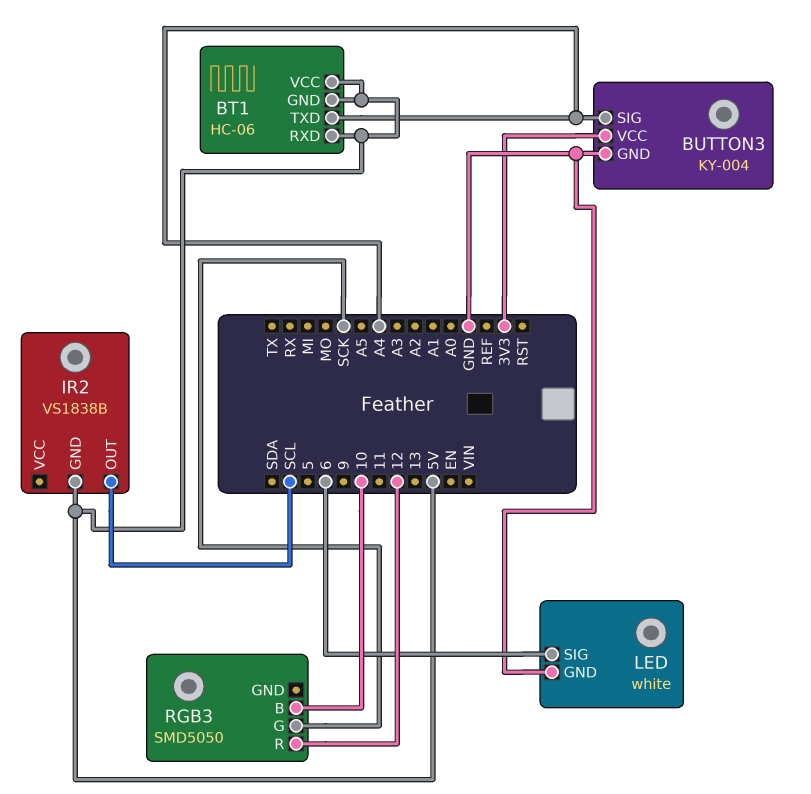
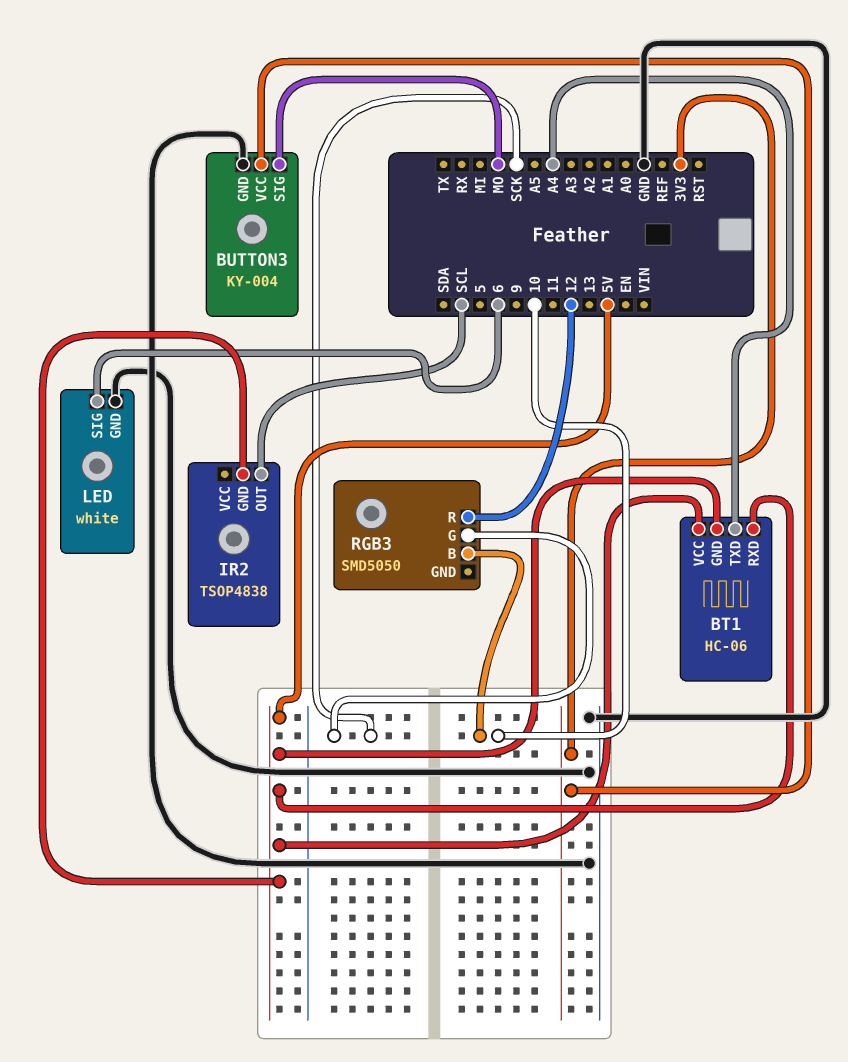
BUTTON3 pin SIG: A4 -> MO
IR2: VS1838B -> TSOP4838

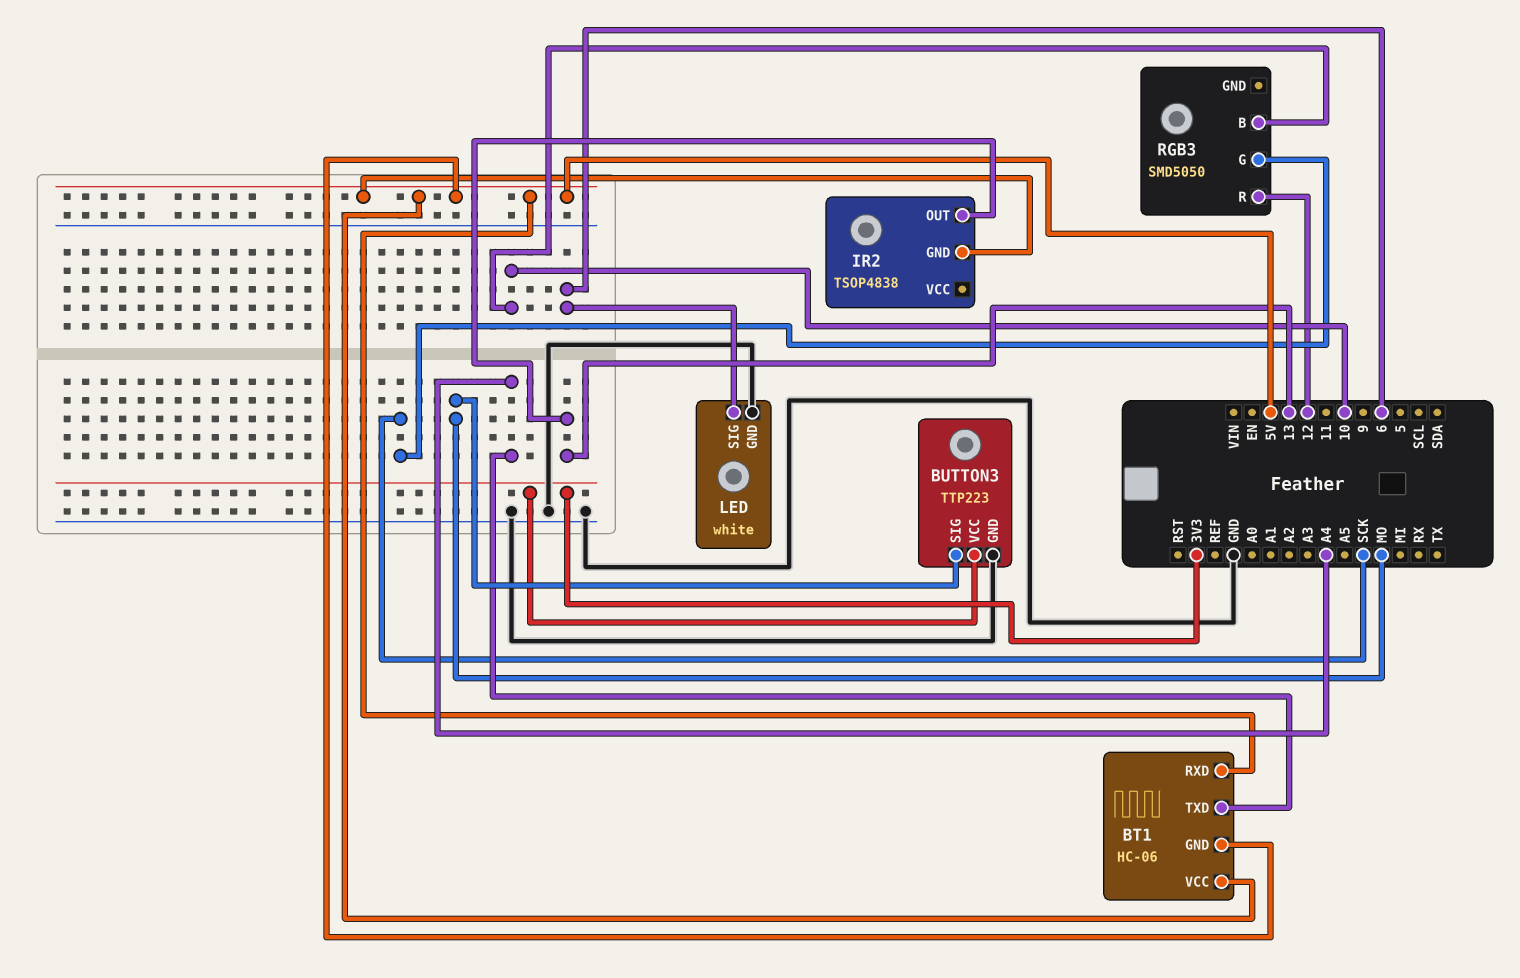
BUTTON3: KY-004 -> TTP223
IR2 pin OUT: SCL -> 13

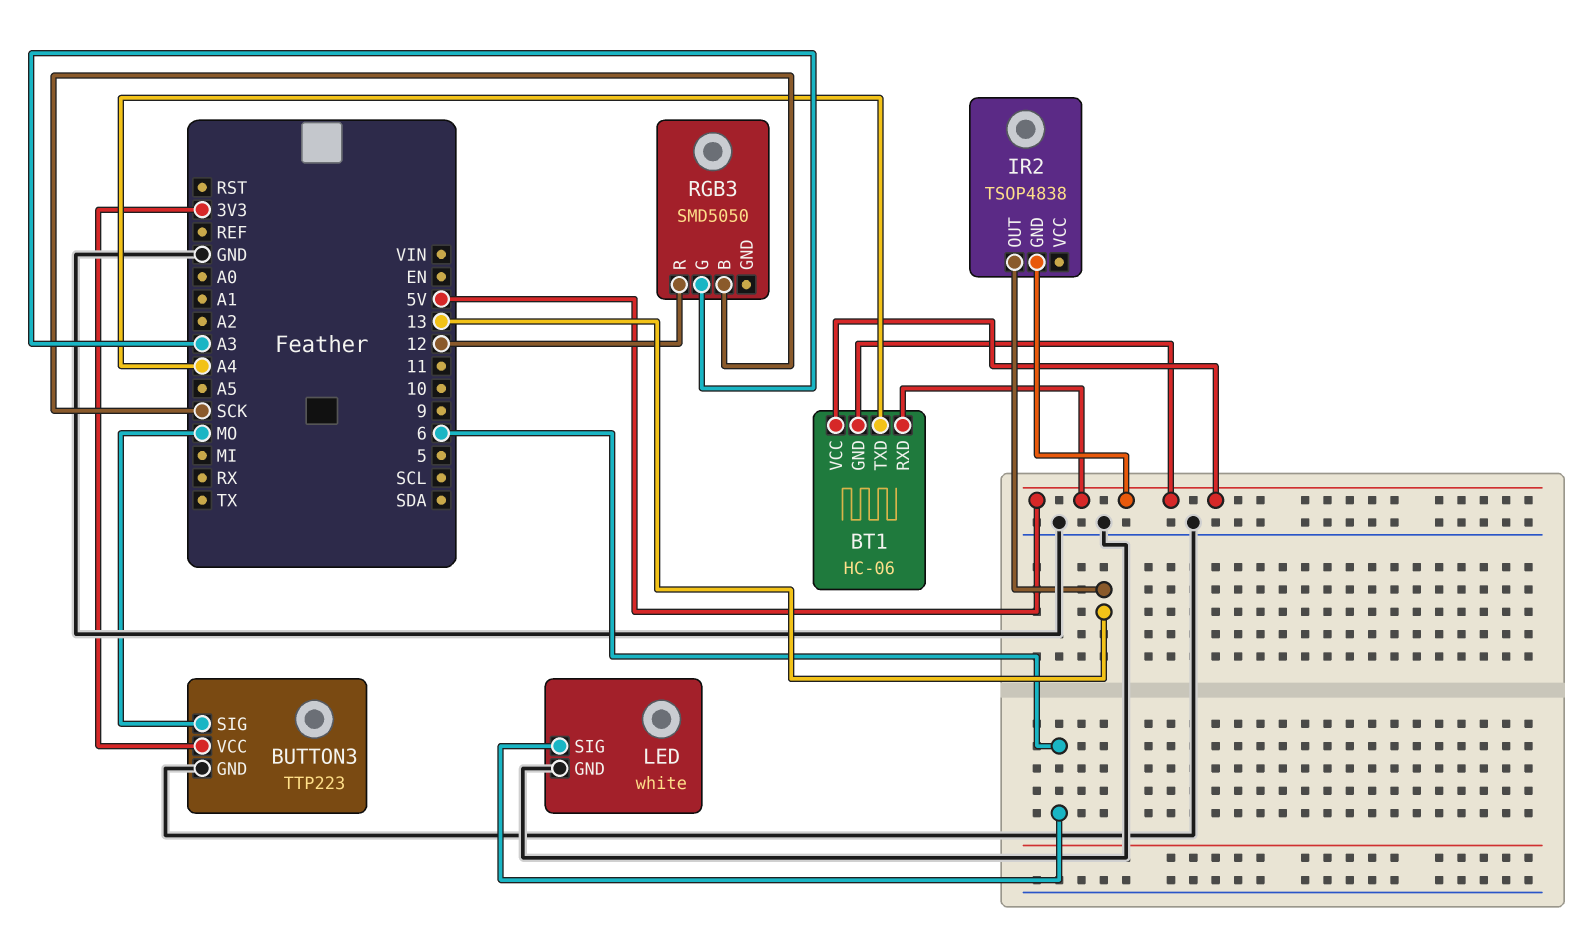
RGB3 pin B: 10 -> SCK
RGB3 pin G: SCK -> A3

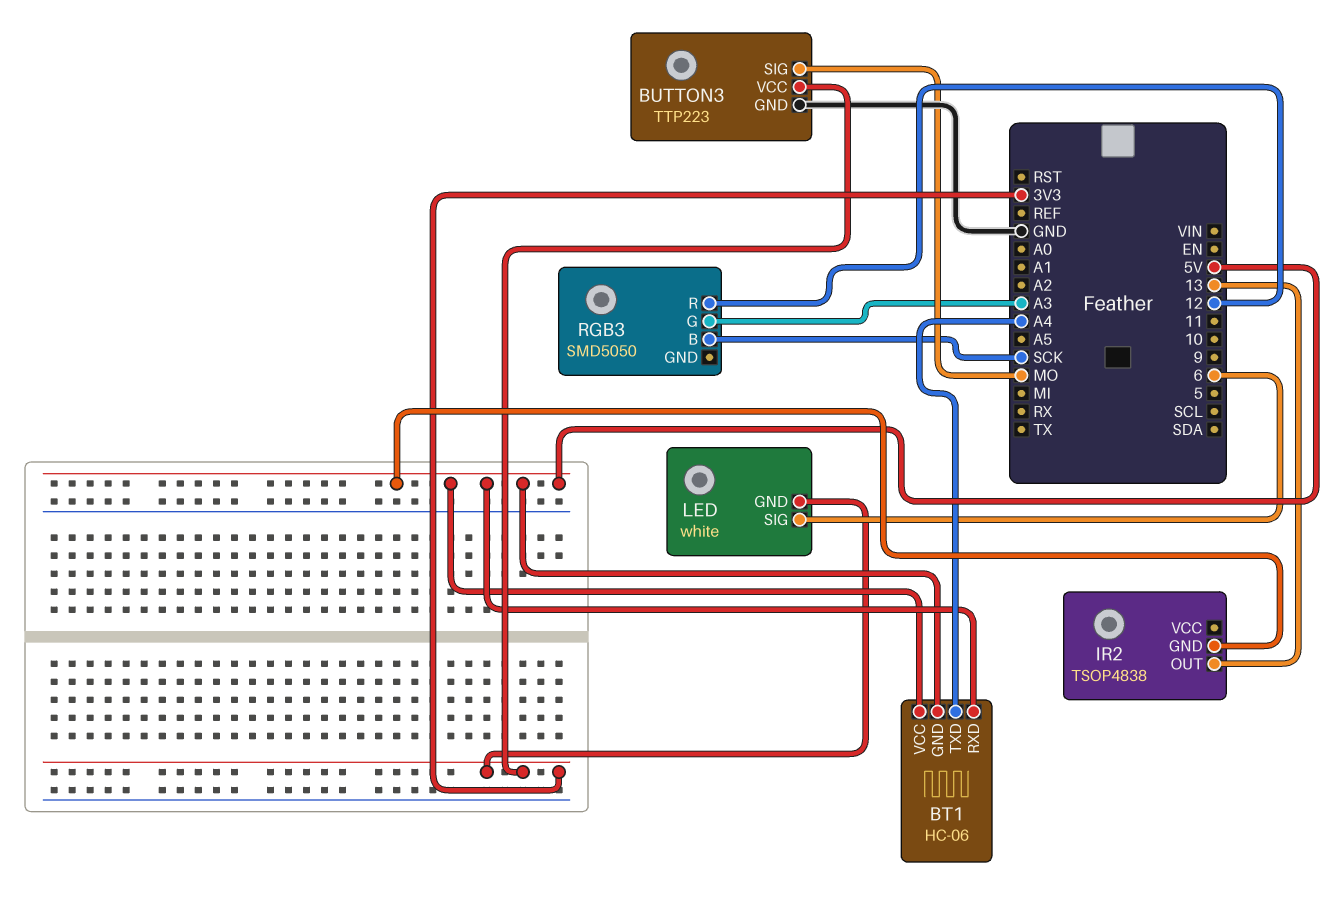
LED pin GND: GND -> 3V3

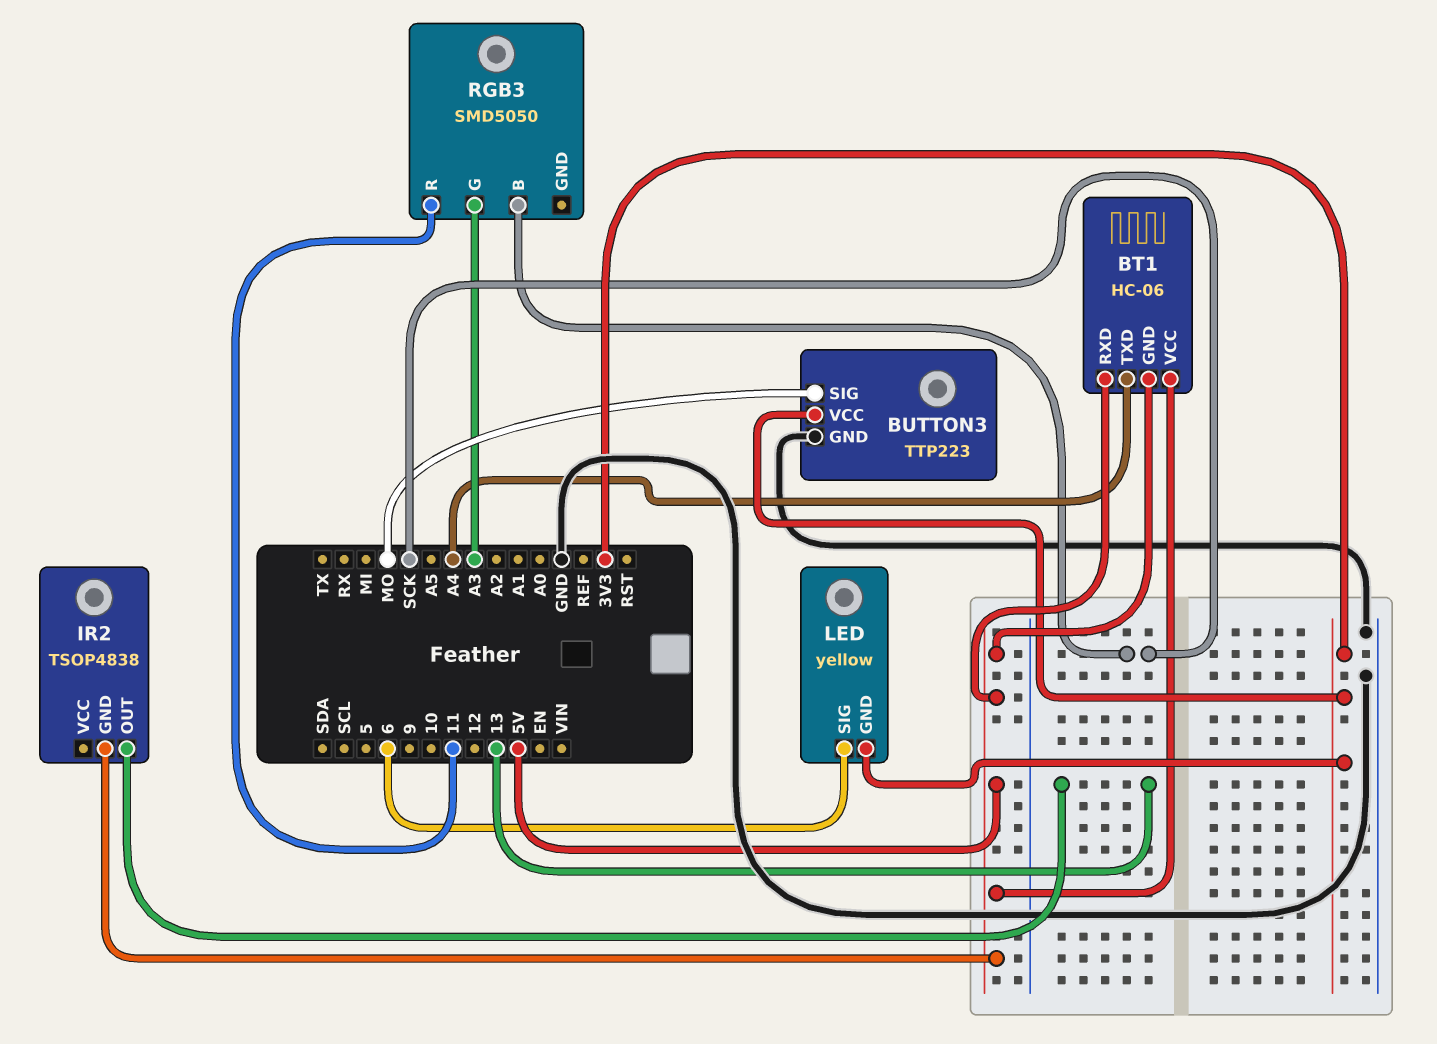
LED: white -> yellow
RGB3 pin R: 12 -> 11

